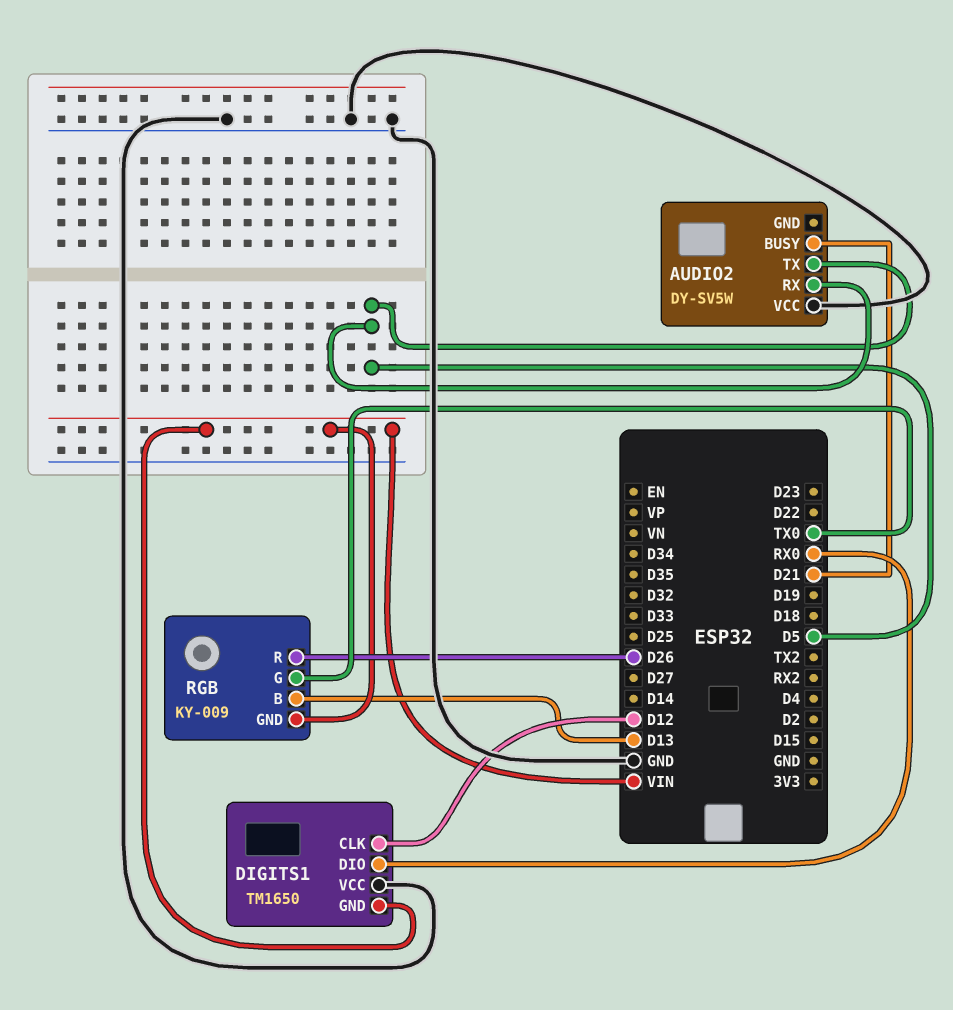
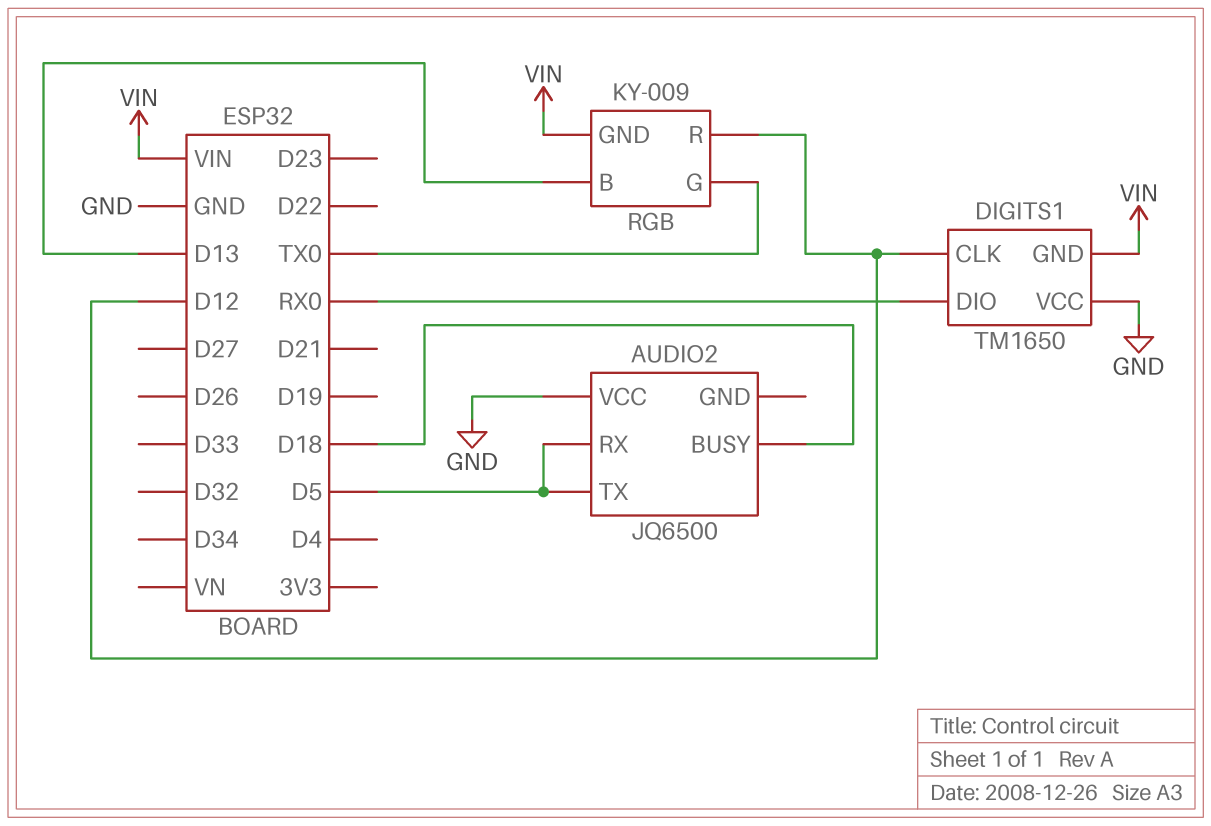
AUDIO2: DY-SV5W -> JQ6500
AUDIO2 pin BUSY: D21 -> D18
RGB pin R: D26 -> D12

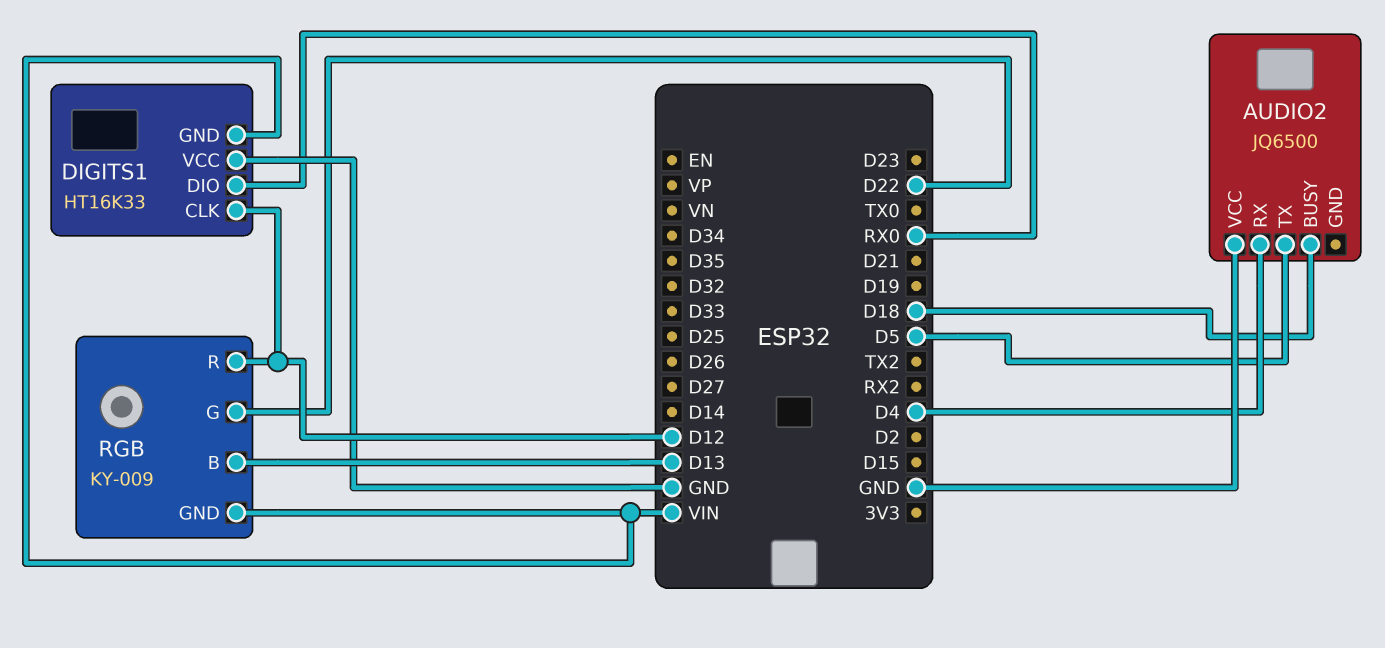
AUDIO2 pin RX: D5 -> D4
DIGITS1: TM1650 -> HT16K33
RGB pin G: TX0 -> D22

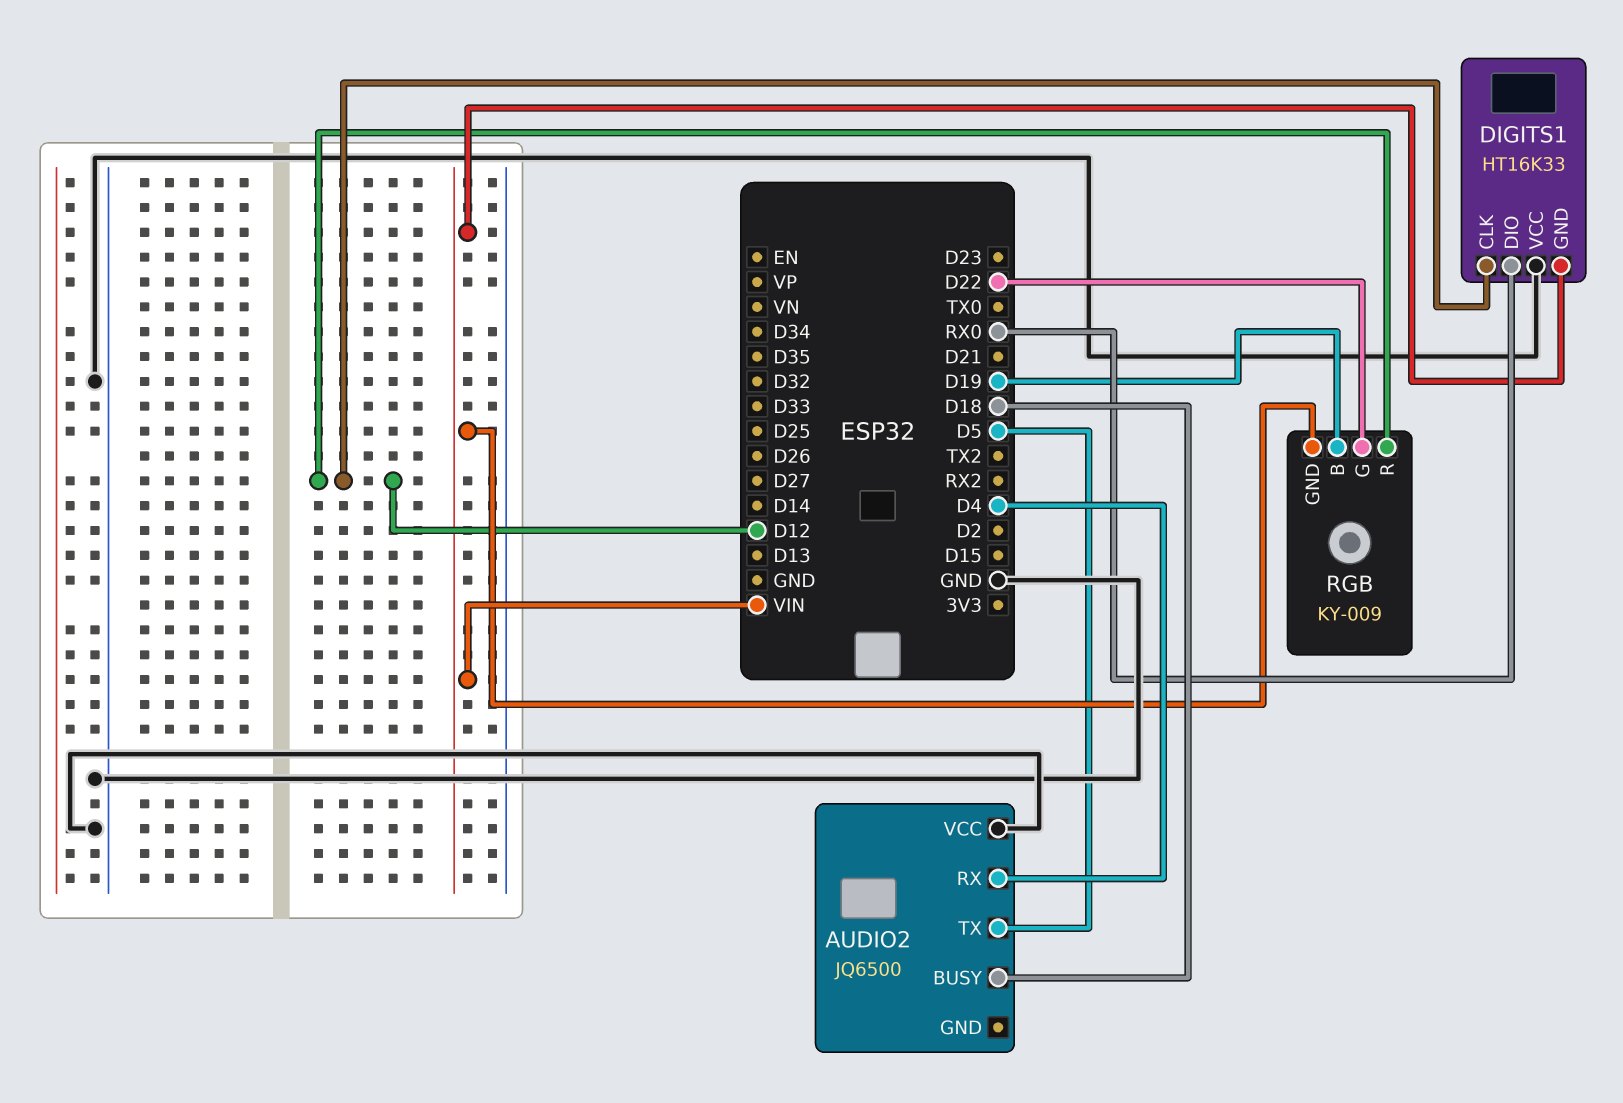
RGB pin B: D13 -> D19

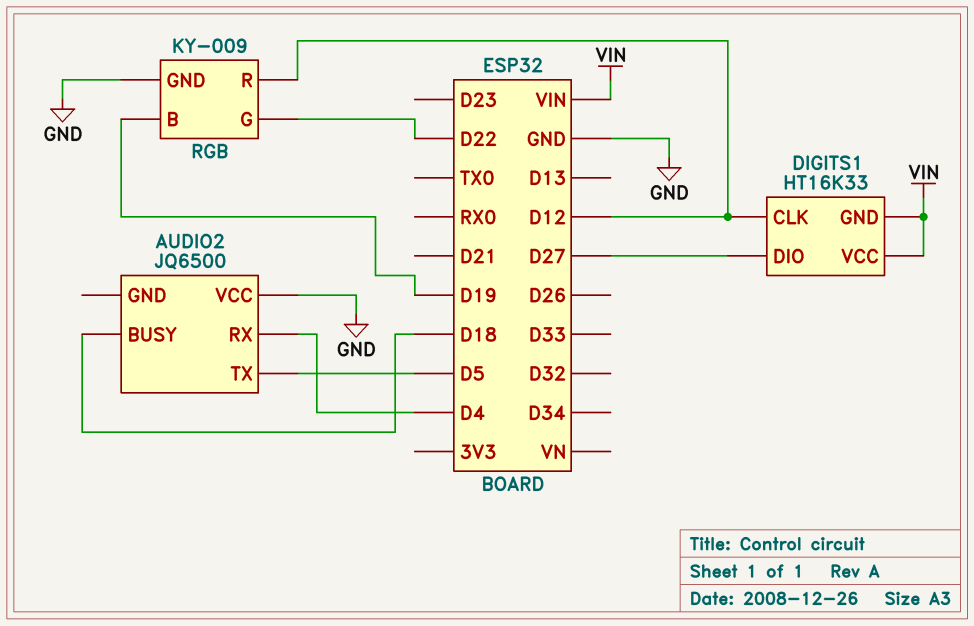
DIGITS1 pin DIO: RX0 -> D27
DIGITS1 pin VCC: GND -> VIN
RGB pin GND: VIN -> GND

